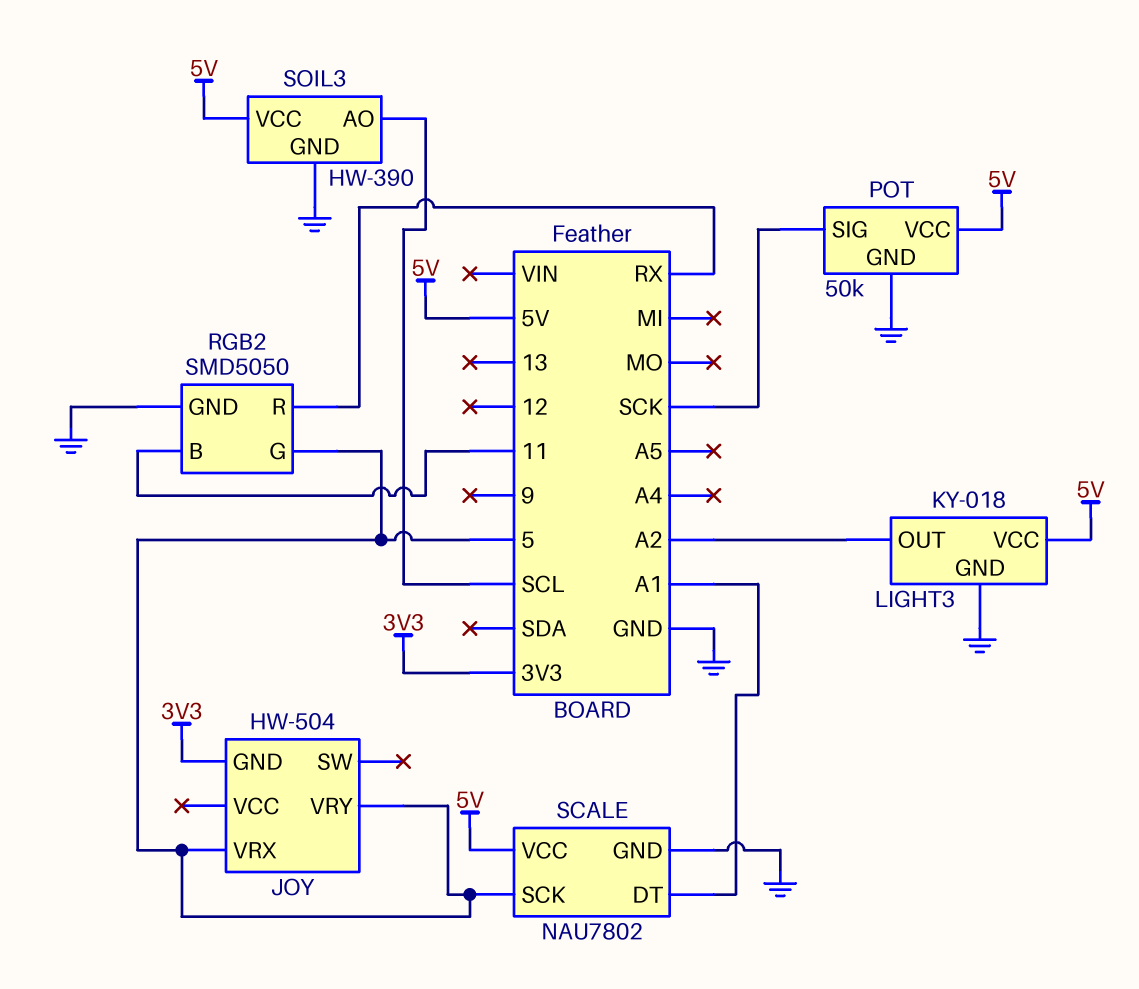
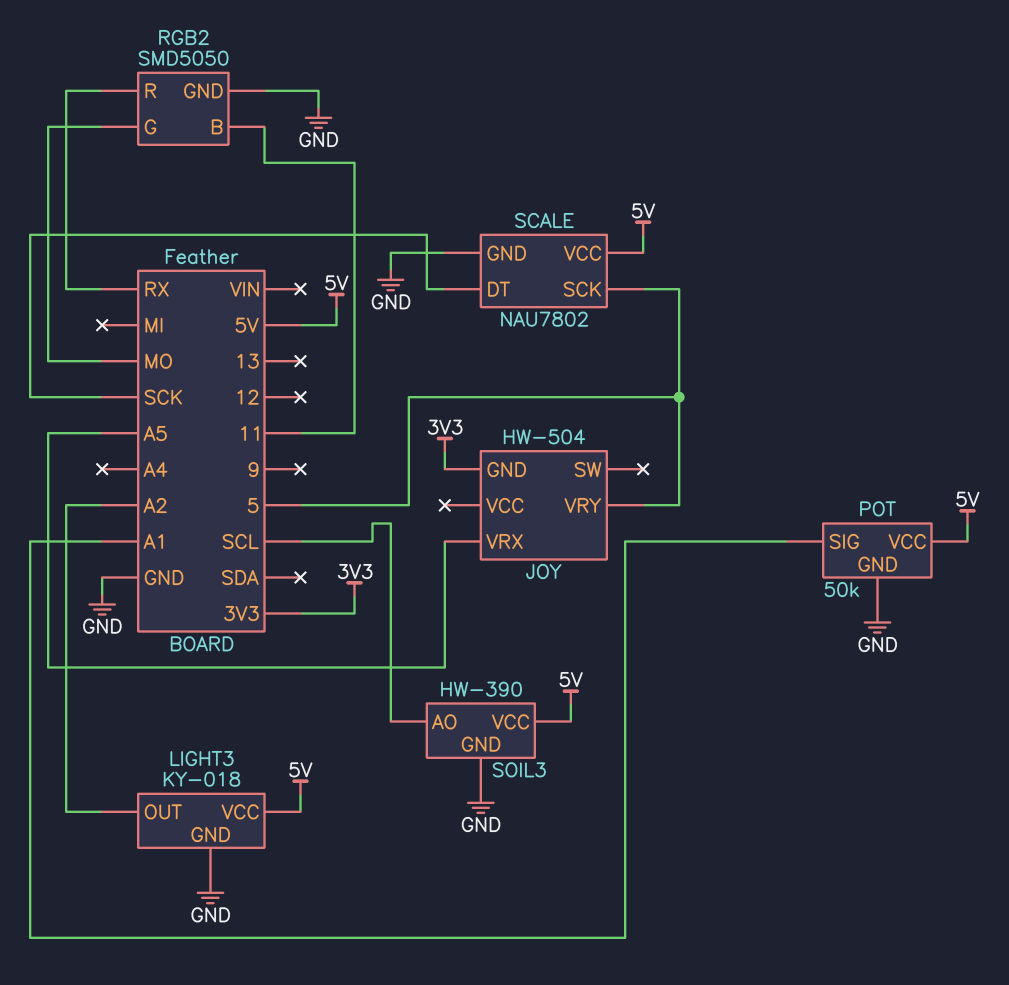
JOY pin VRX: 5 -> A5
POT pin SIG: SCK -> A1
RGB2 pin G: 5 -> MO
SCALE pin DT: A1 -> SCK

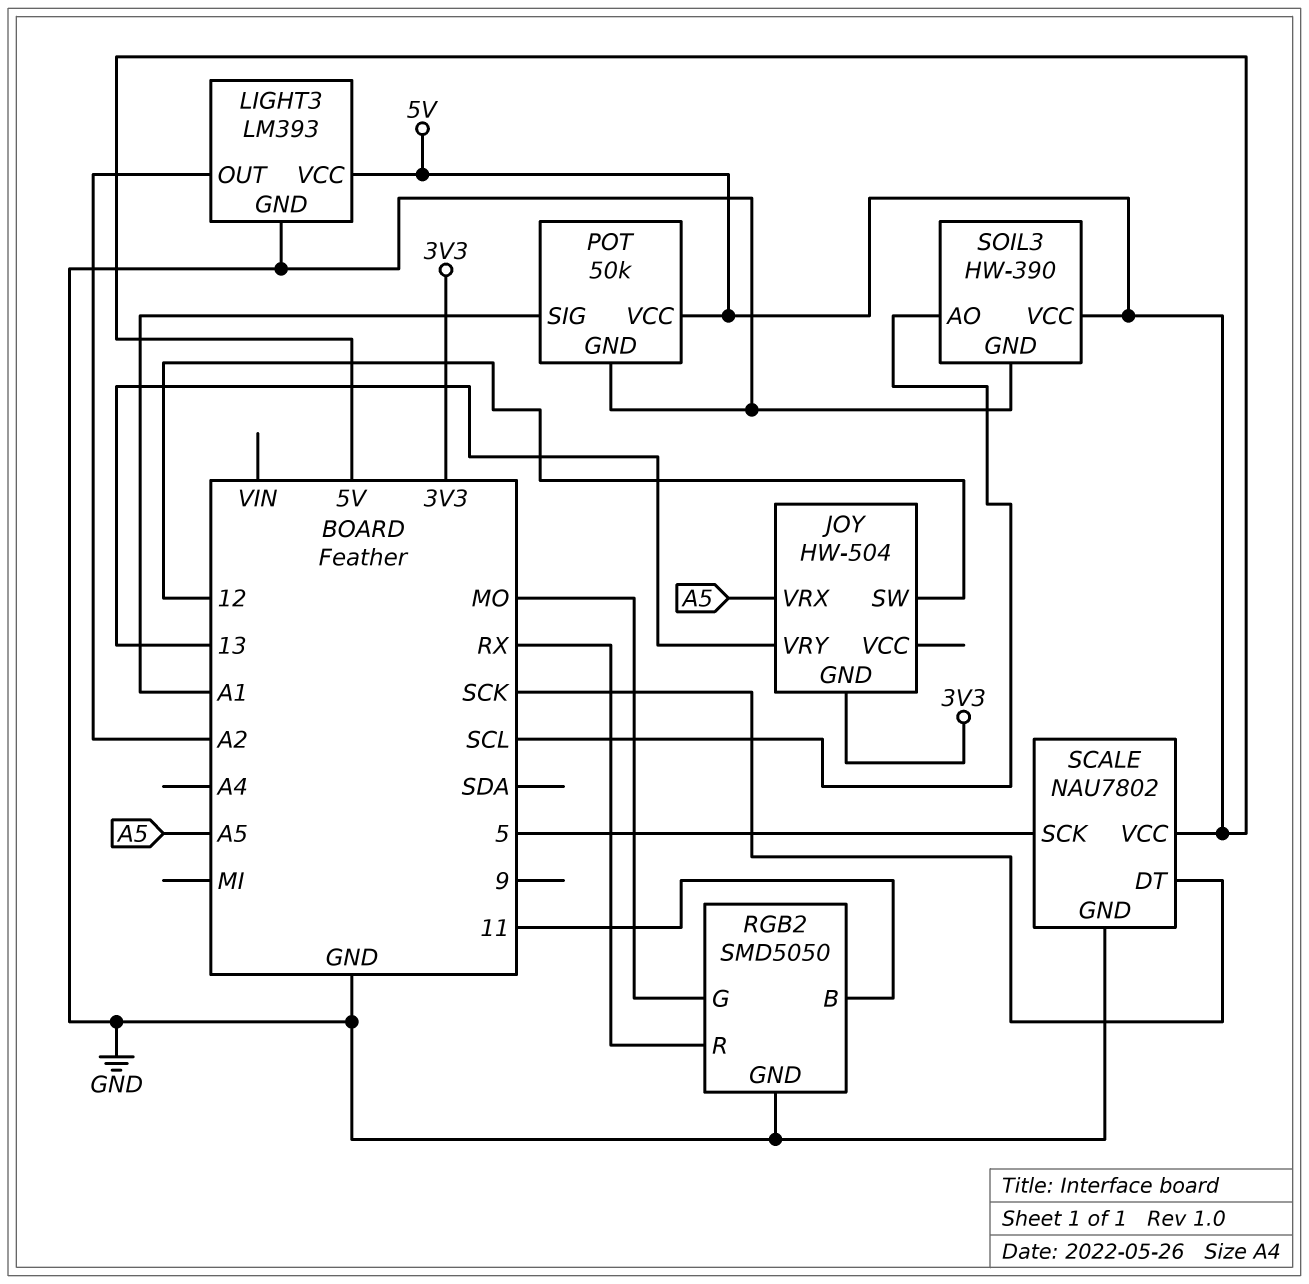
JOY pin SW: none -> 12
JOY pin VRY: 5 -> 13
LIGHT3: KY-018 -> LM393

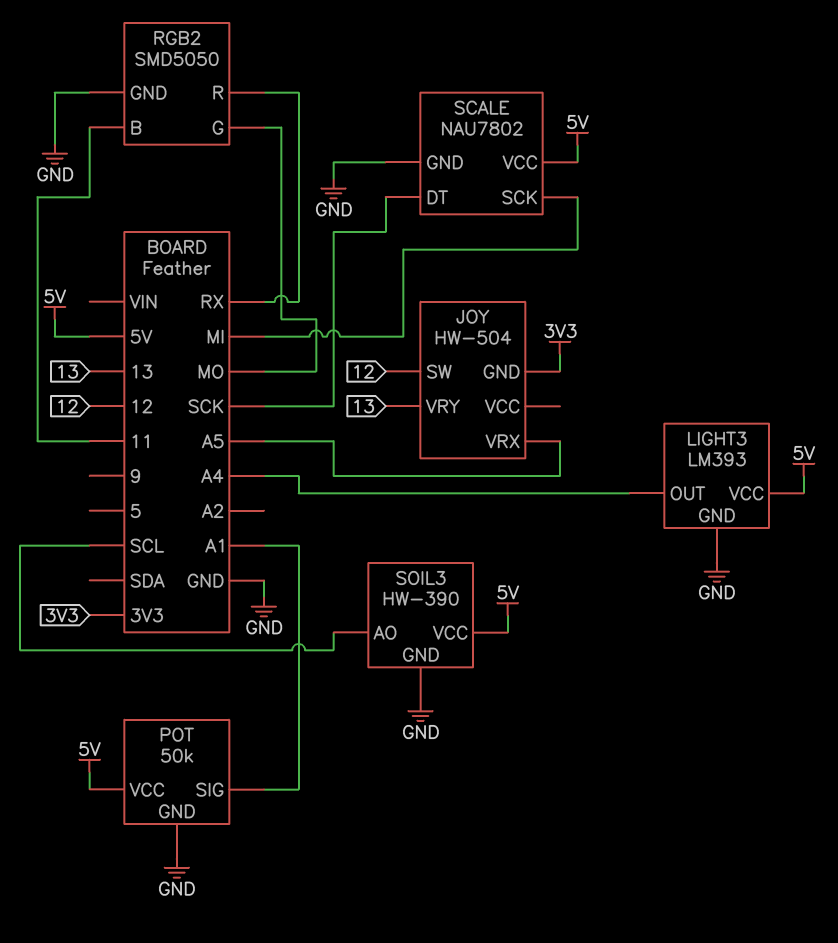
LIGHT3 pin OUT: A2 -> A4
SCALE pin SCK: 5 -> MI

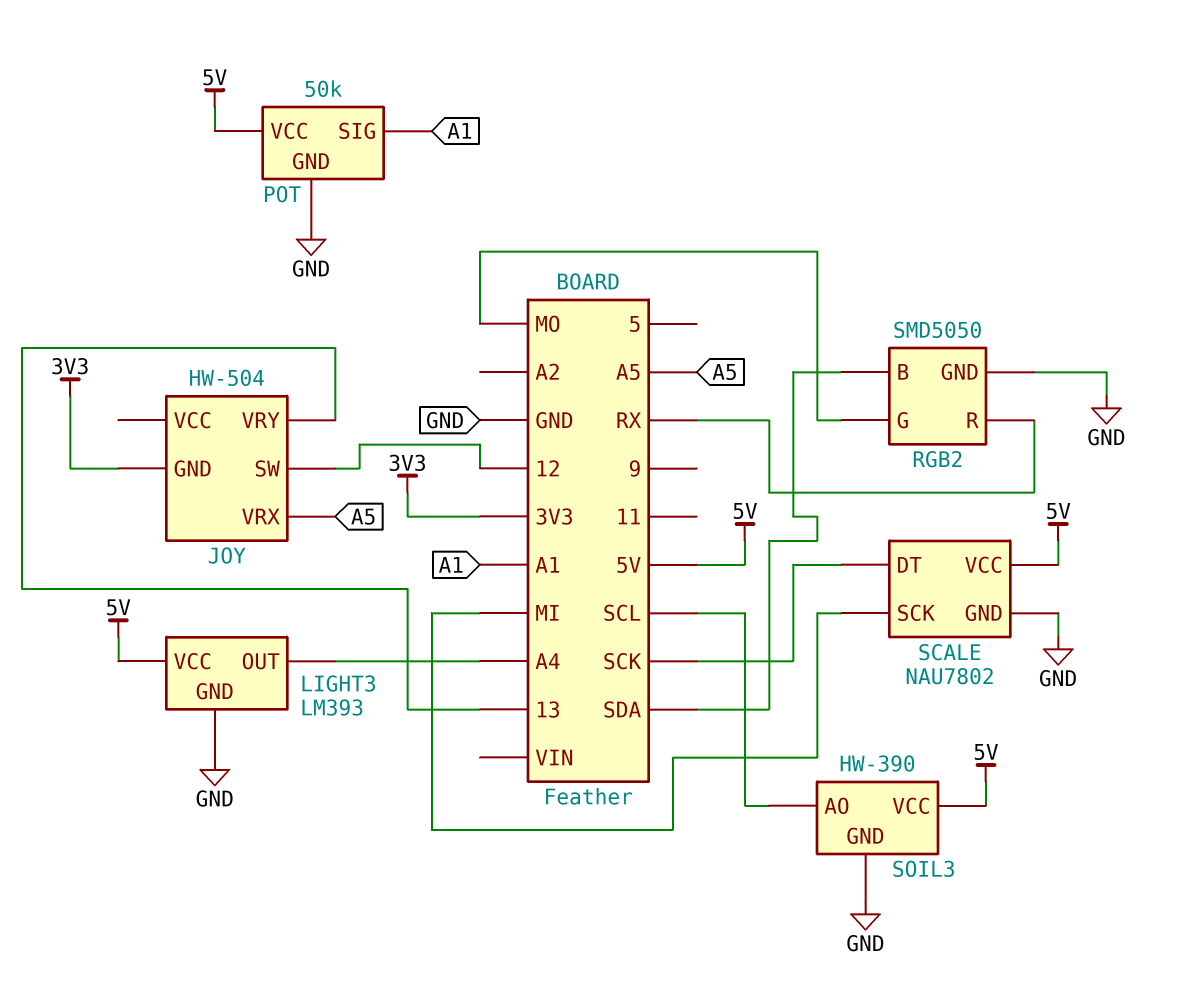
RGB2 pin B: 11 -> SDA

